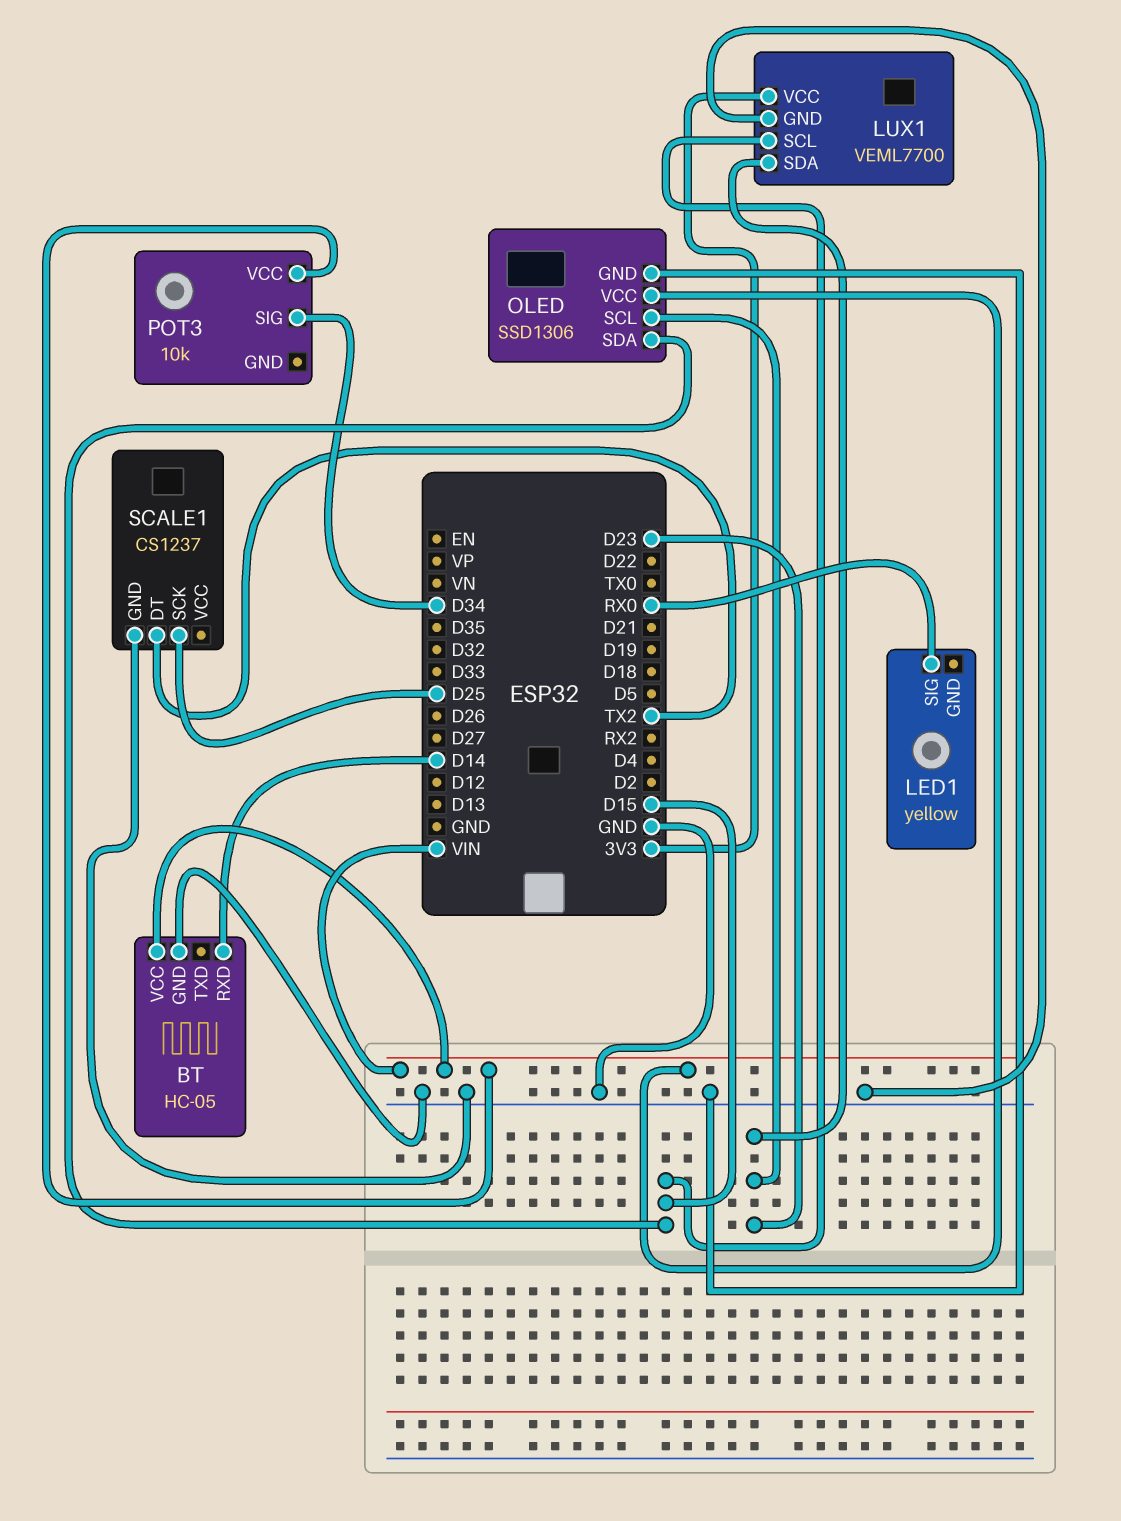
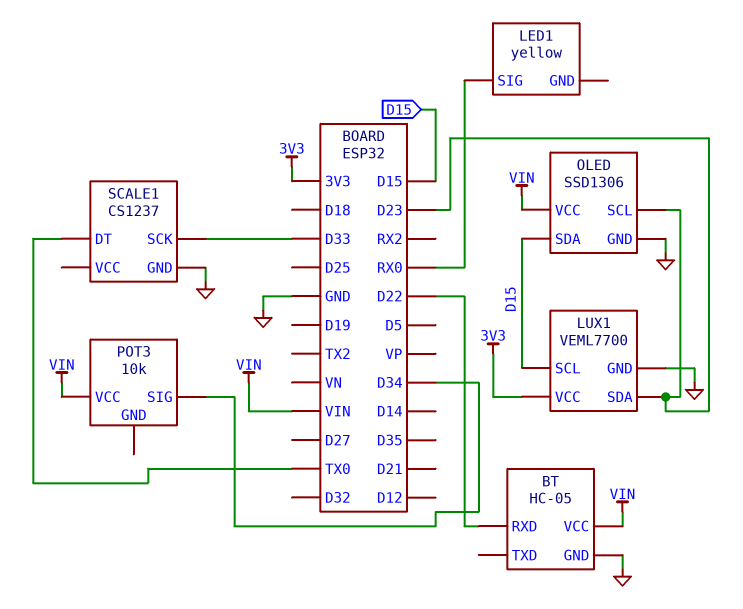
BT pin RXD: D14 -> D22
SCALE1 pin DT: TX2 -> TX0
SCALE1 pin SCK: D25 -> D33

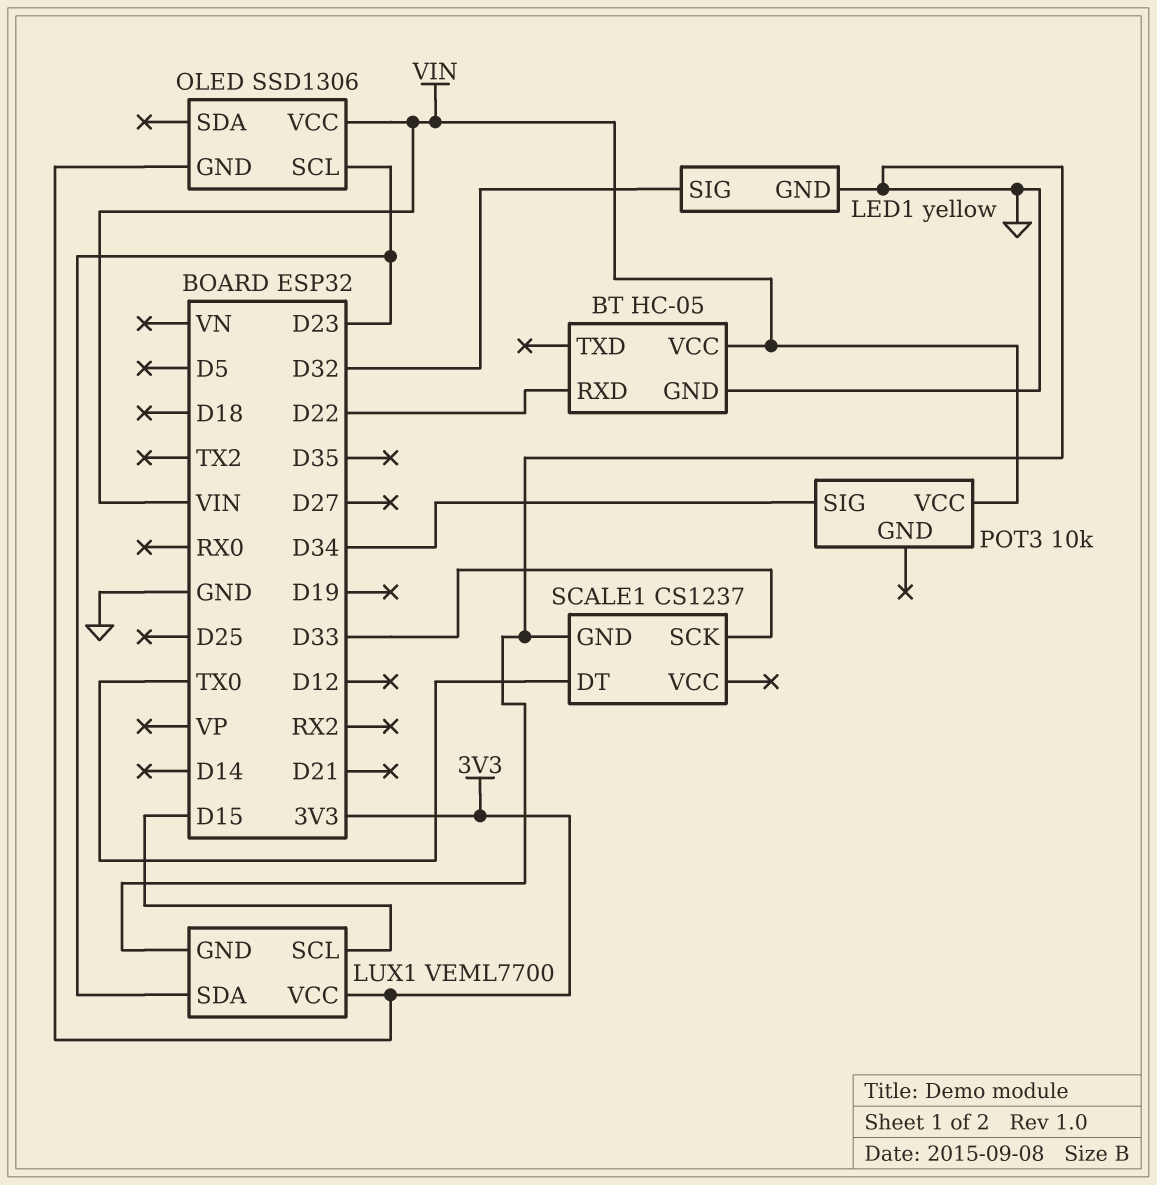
LED1 pin GND: none -> GND
LED1 pin SIG: RX0 -> D32
OLED pin GND: GND -> 3V3
OLED pin SDA: D15 -> none

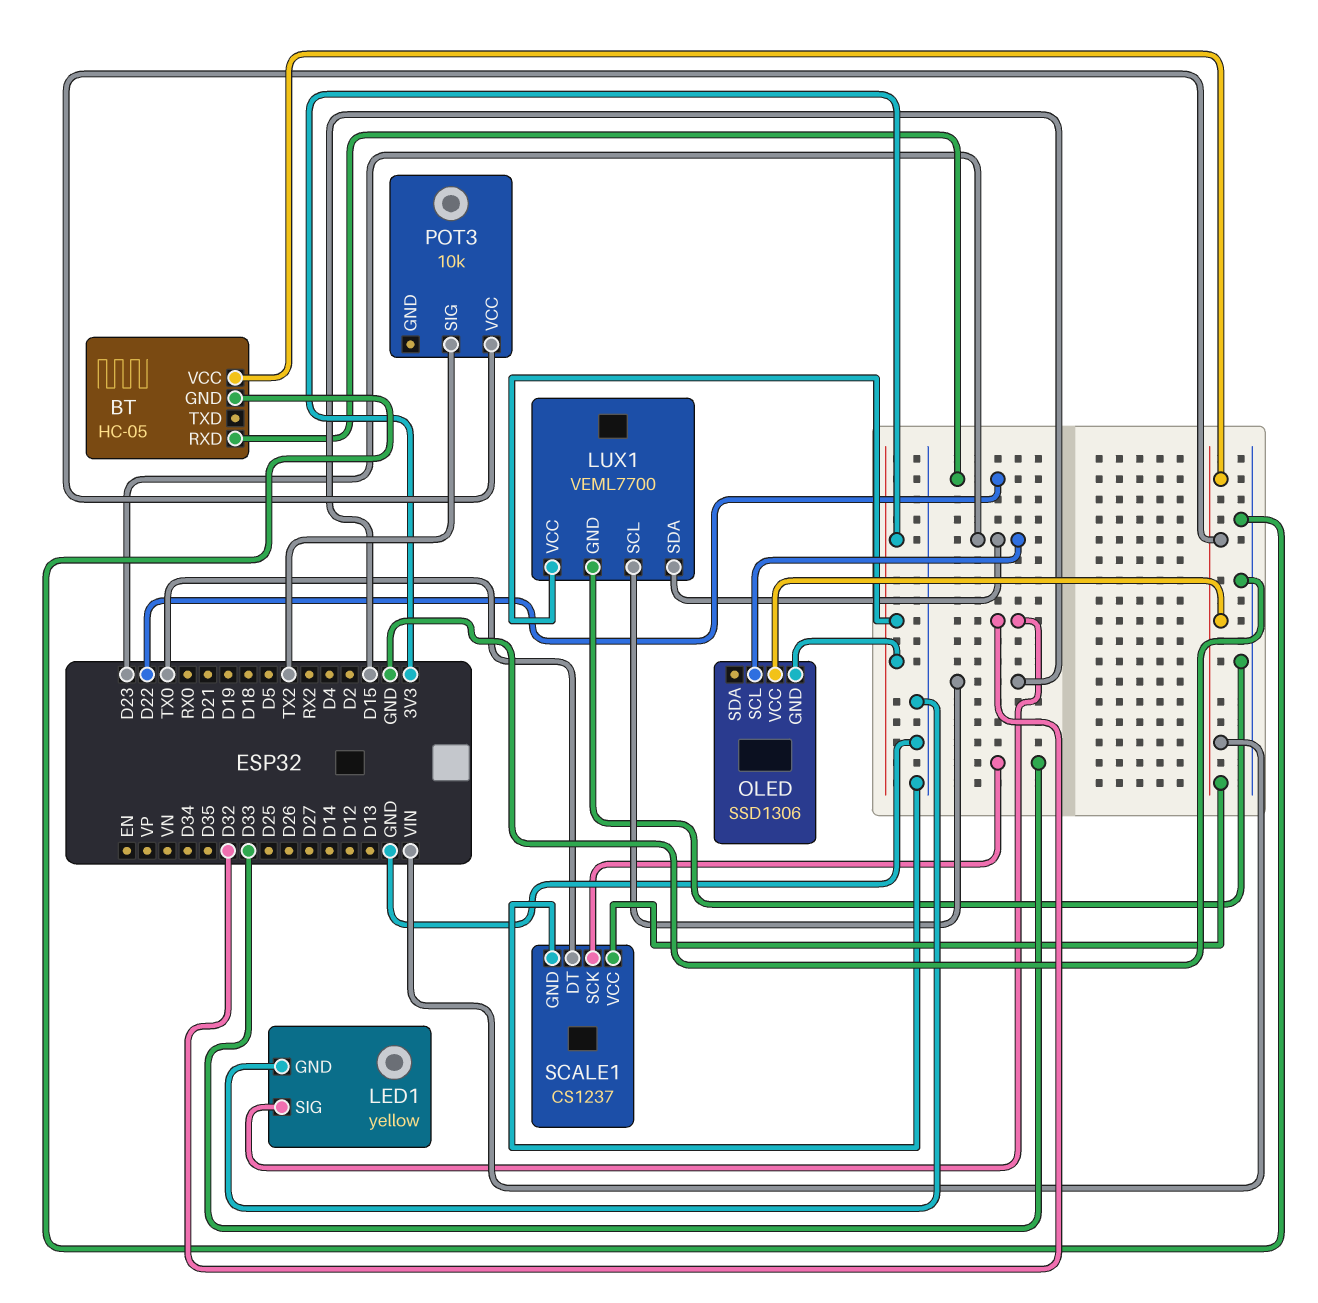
POT3 pin SIG: D34 -> TX2
SCALE1 pin VCC: none -> VIN

